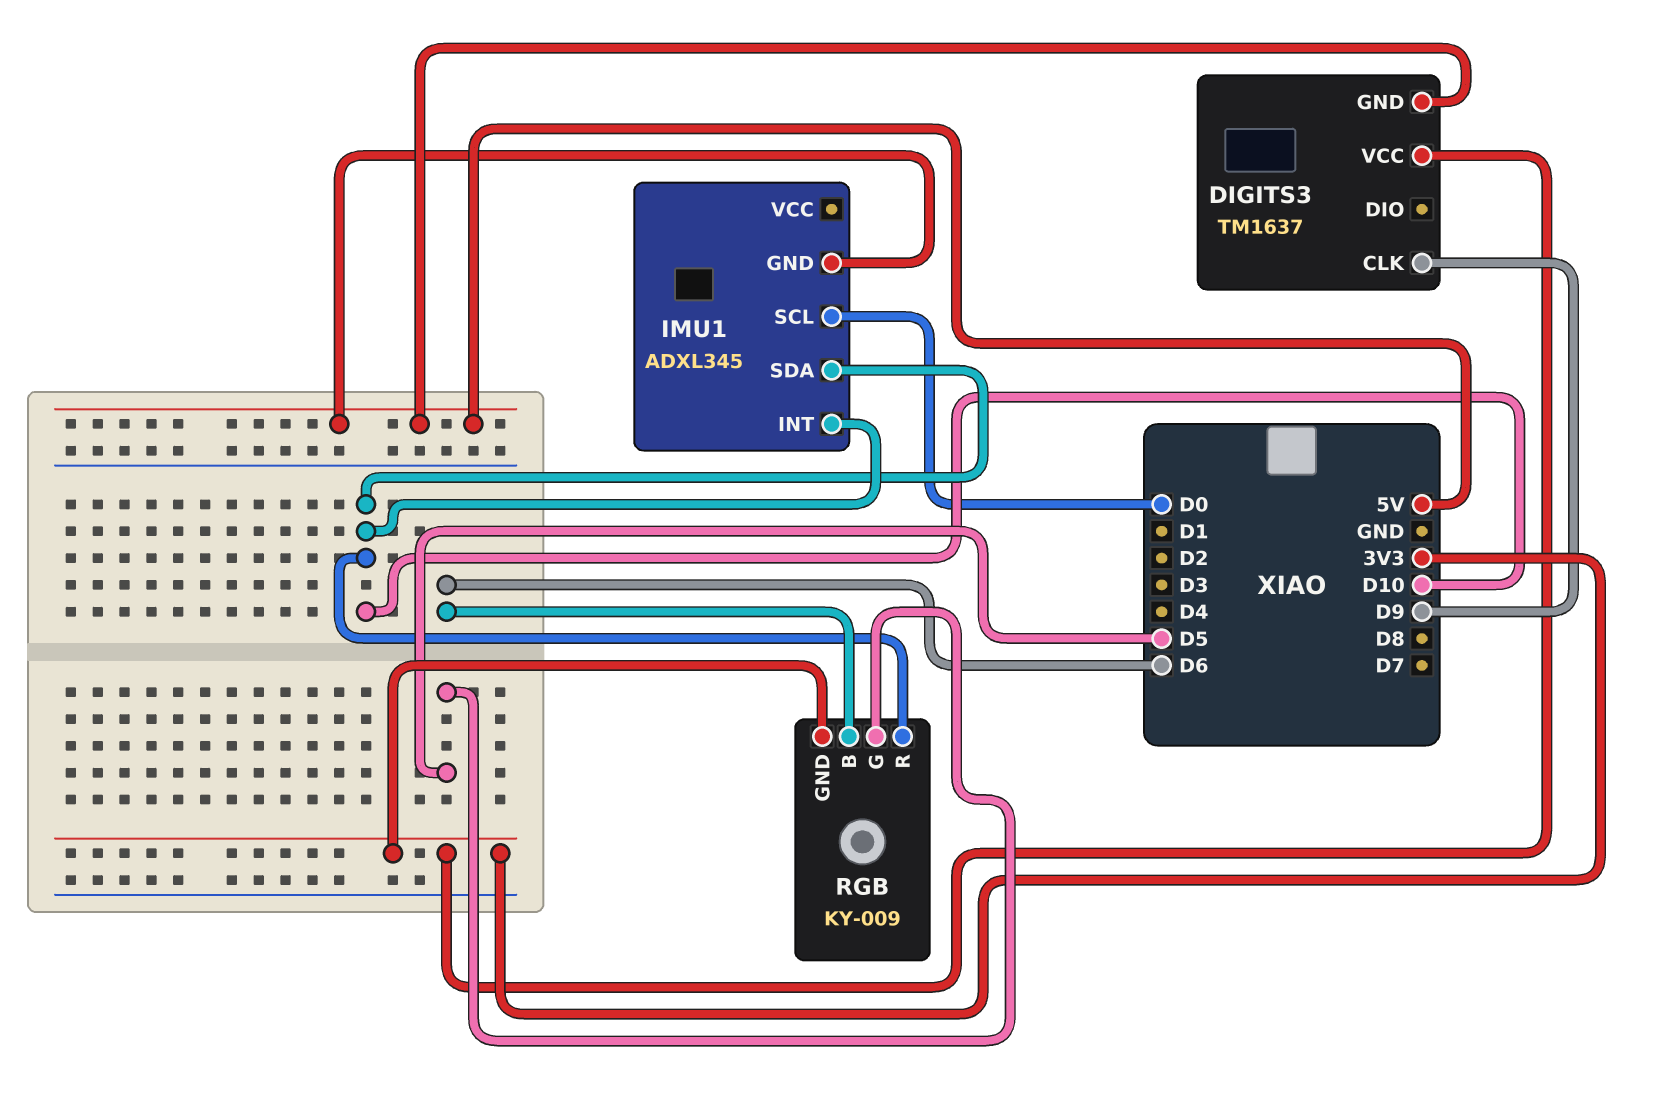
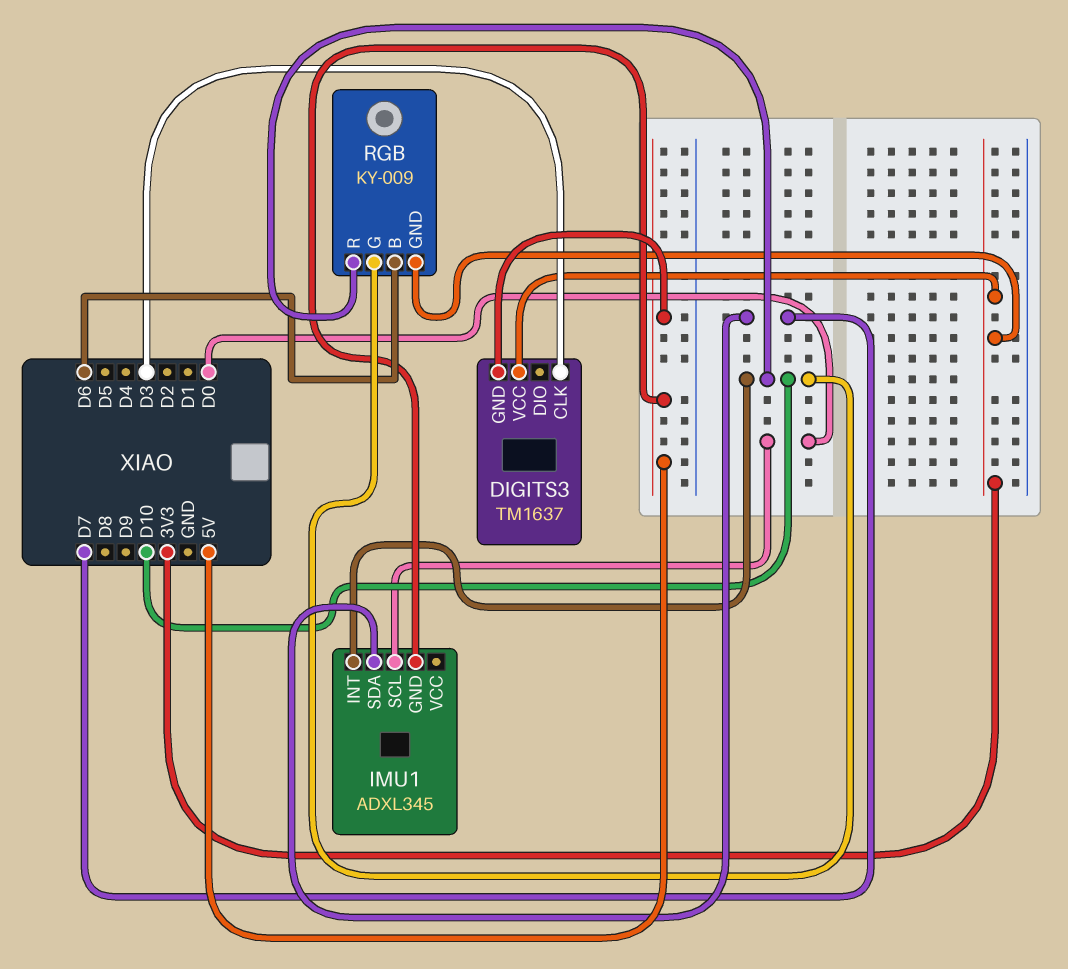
DIGITS3 pin CLK: D9 -> D3
IMU1 pin SDA: D10 -> D7
RGB pin G: D5 -> D10

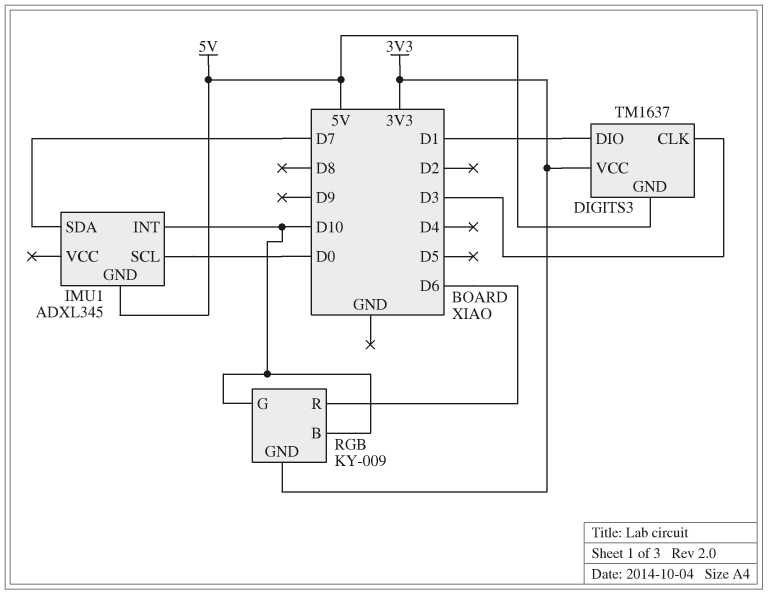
DIGITS3 pin DIO: none -> D1
RGB pin B: D6 -> D10
RGB pin R: D10 -> D6

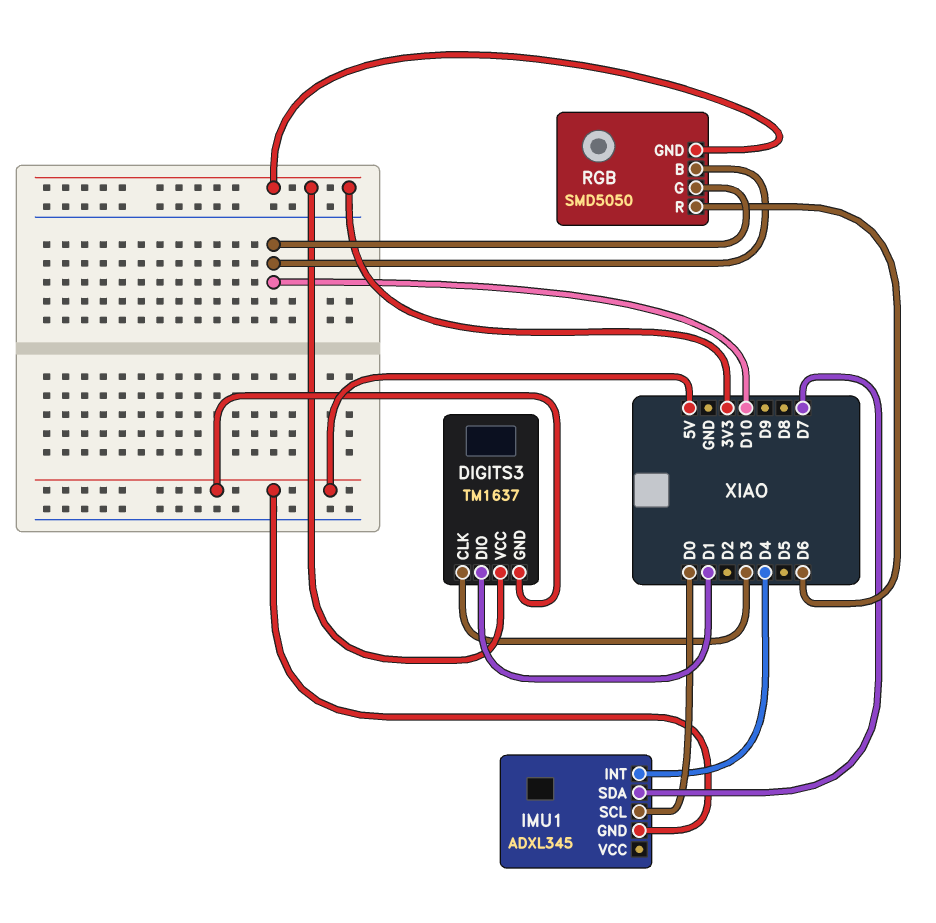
IMU1 pin INT: D10 -> D4
RGB: KY-009 -> SMD5050

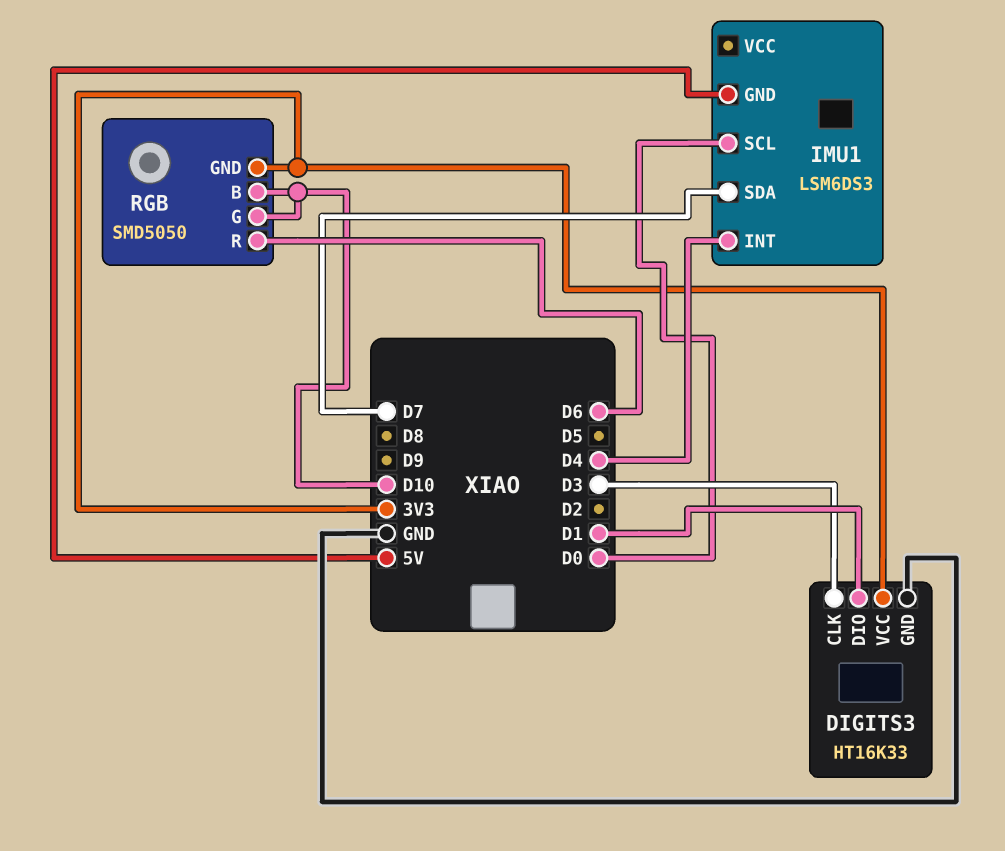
DIGITS3: TM1637 -> HT16K33
DIGITS3 pin GND: 5V -> GND
IMU1: ADXL345 -> LSM6DS3

